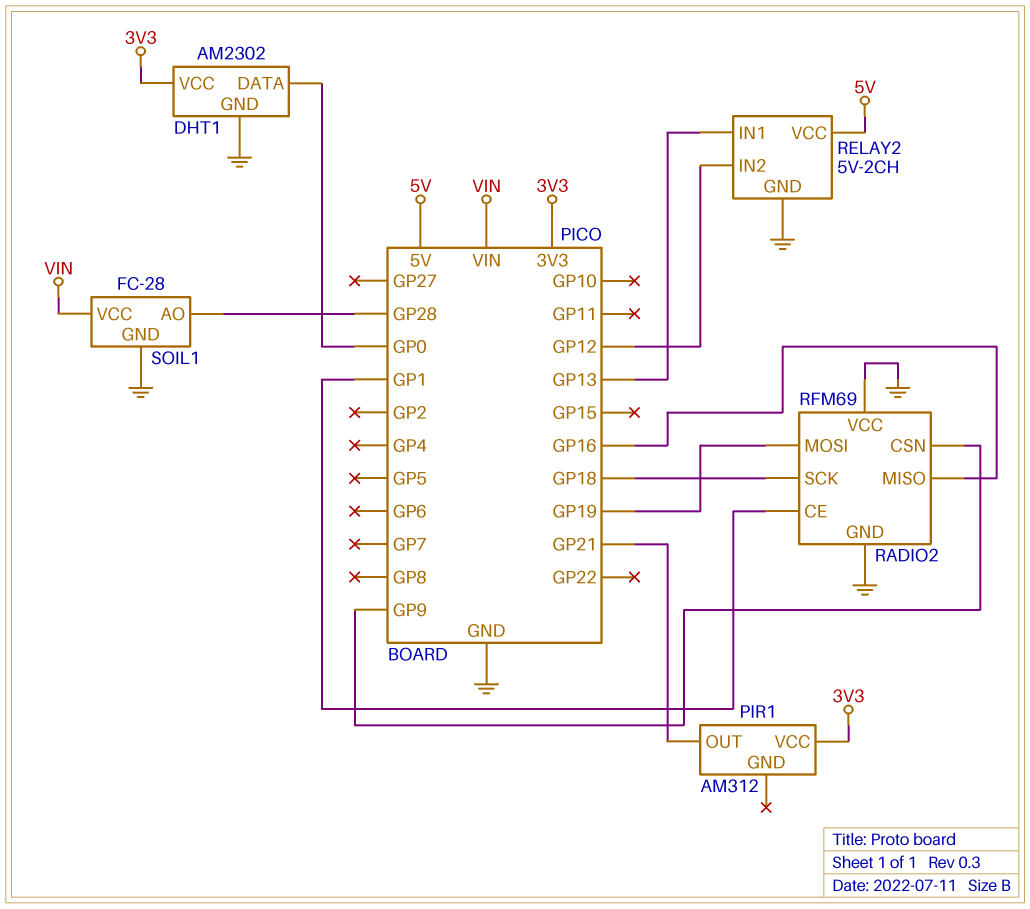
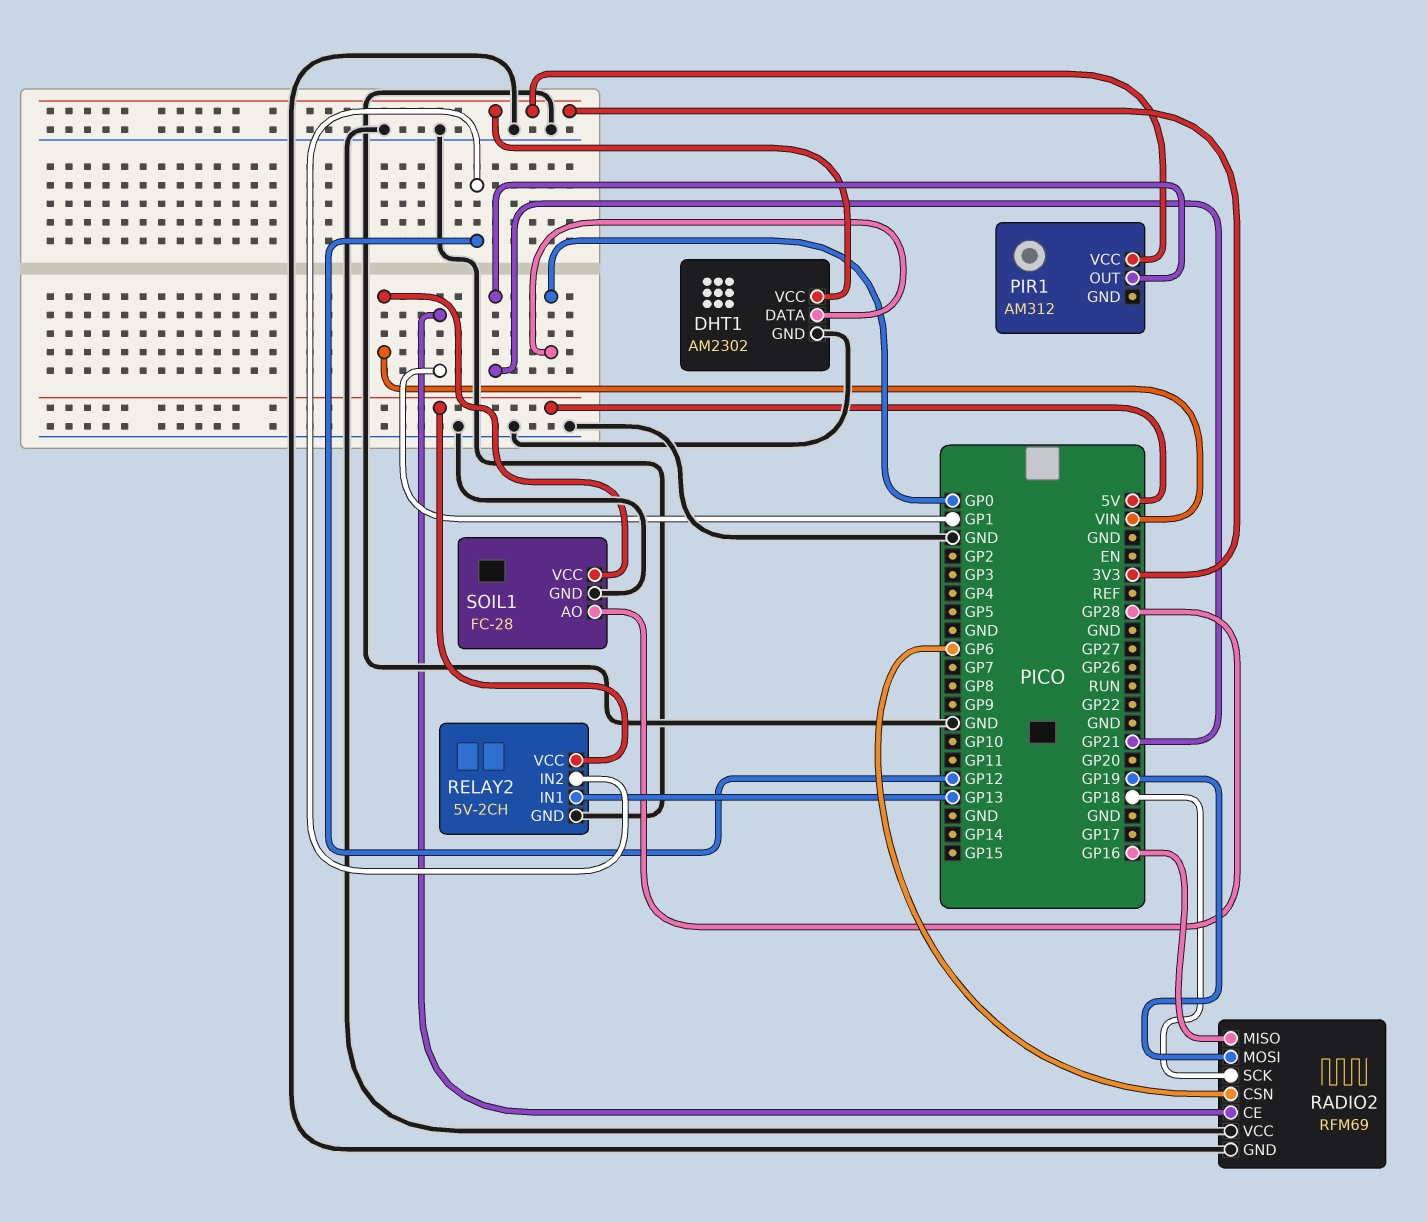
RADIO2 pin CSN: GP9 -> GP6

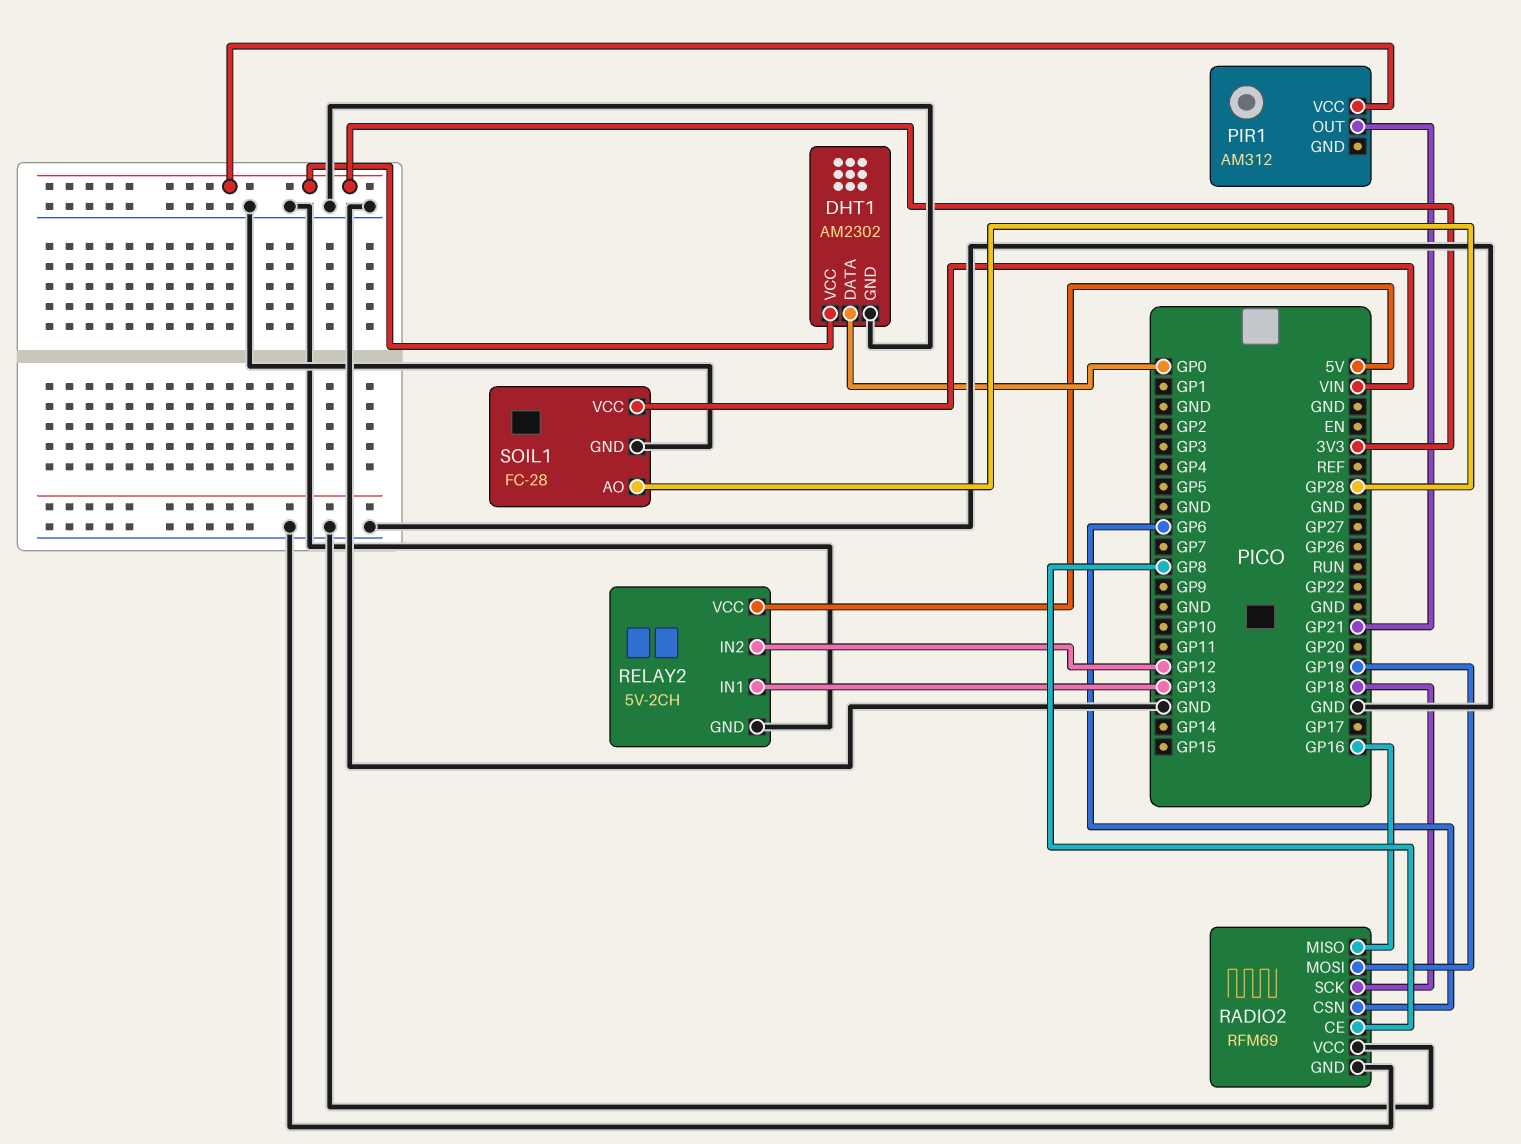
RADIO2 pin CE: GP1 -> GP8

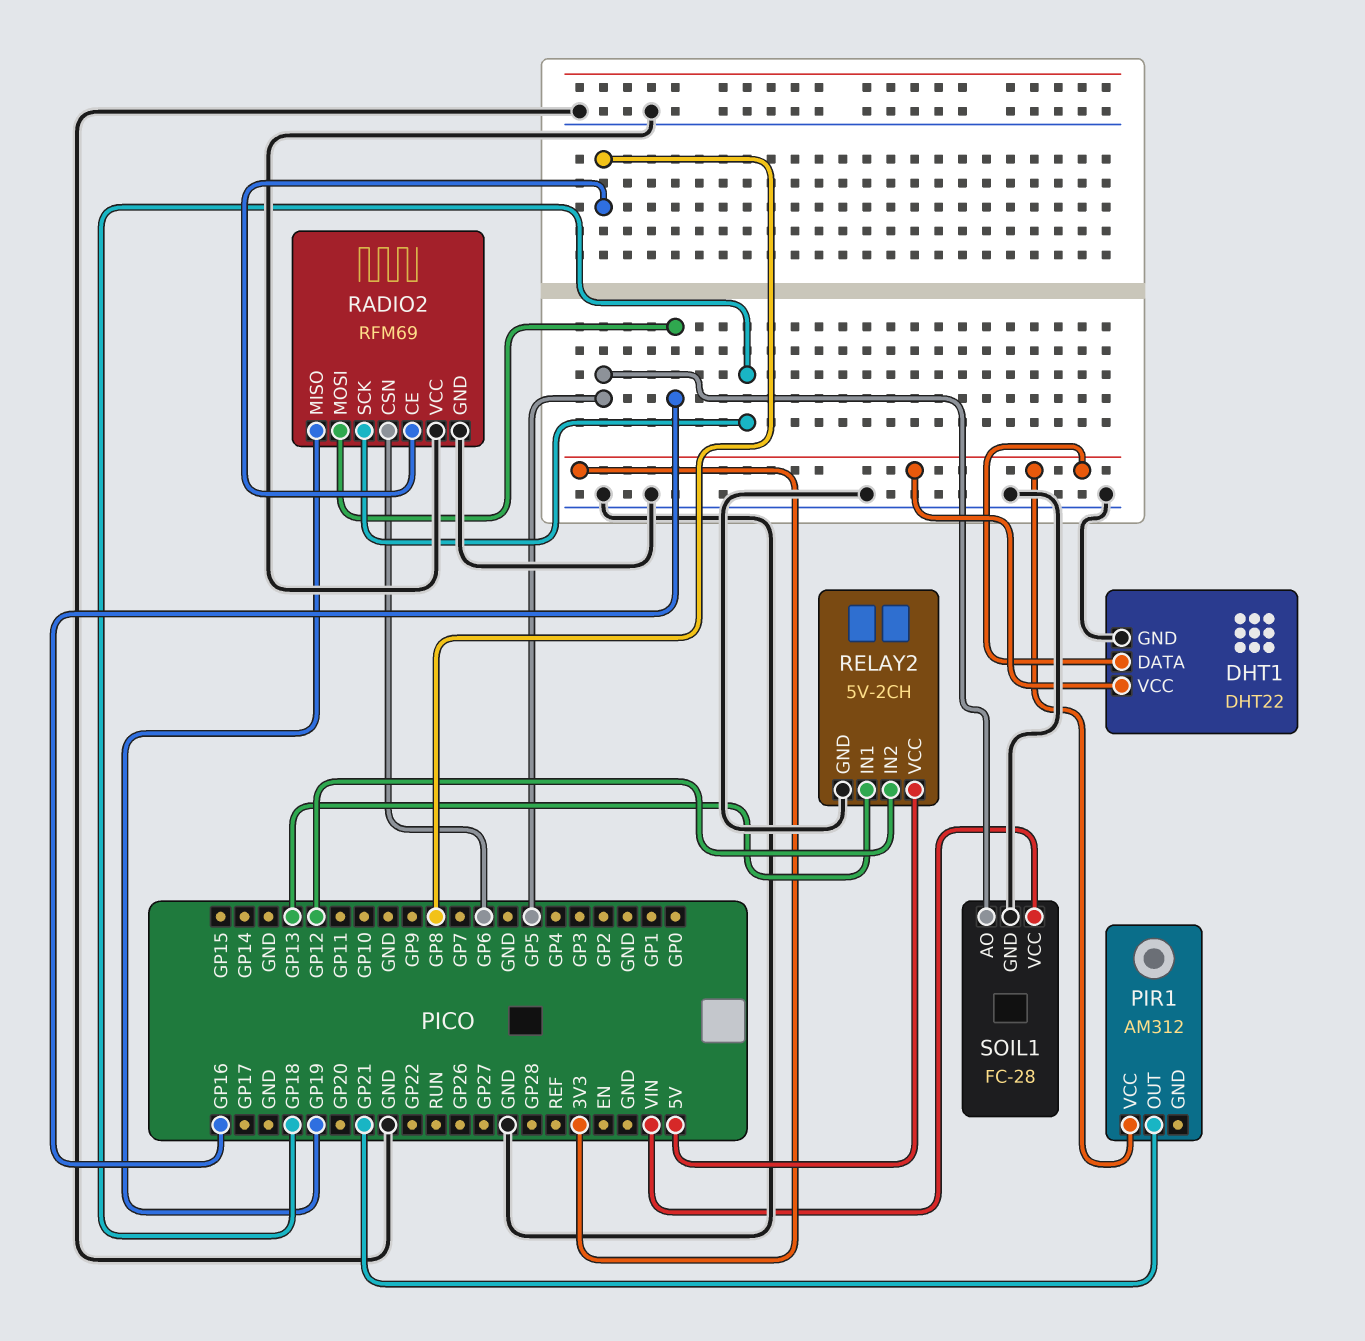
DHT1: AM2302 -> DHT22
DHT1 pin DATA: GP0 -> 3V3
RADIO2 pin MISO: GP16 -> GP19
RADIO2 pin MOSI: GP19 -> GP16
SOIL1 pin AO: GP28 -> GP5

